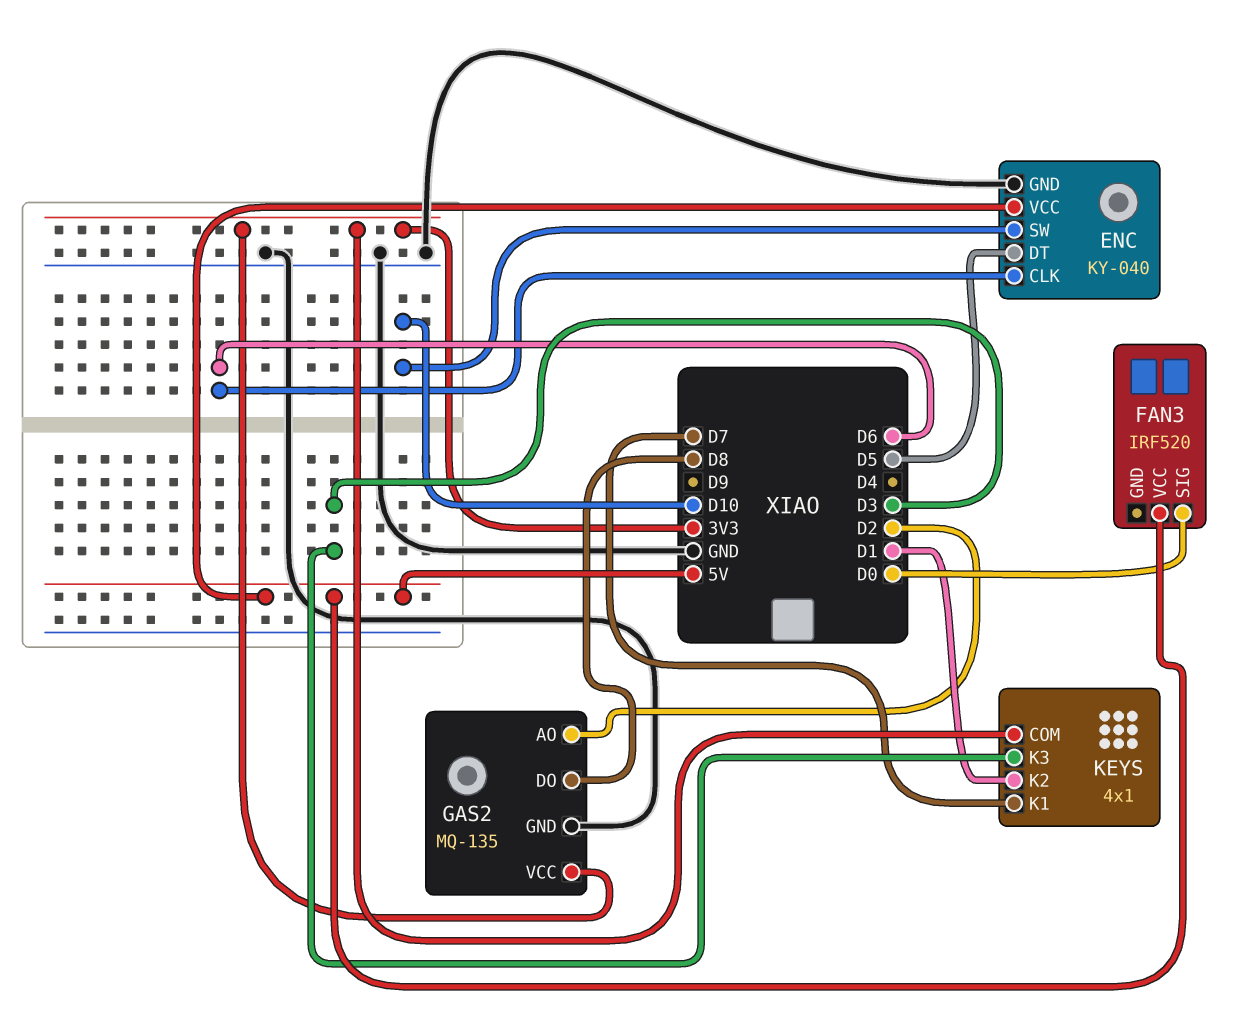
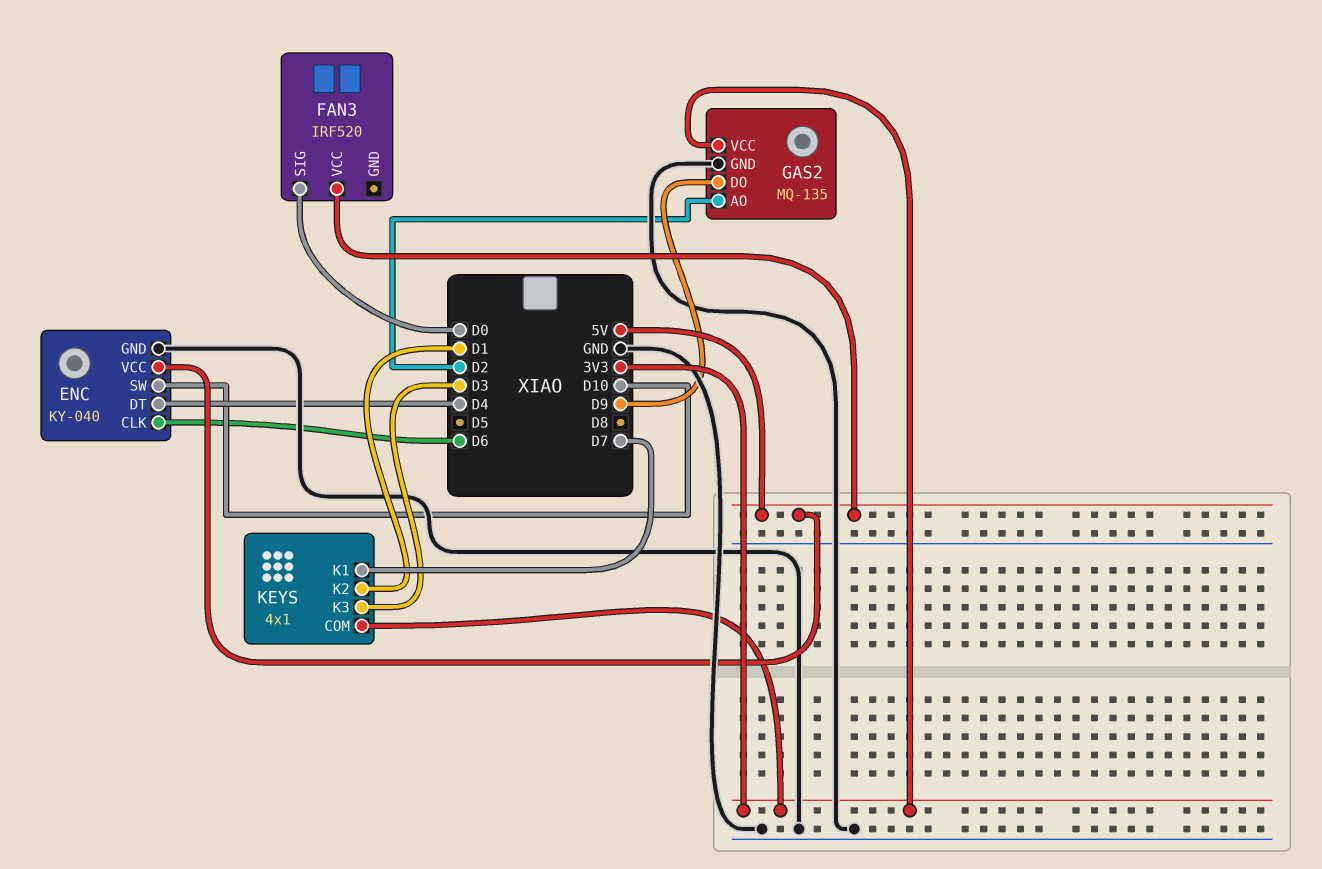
ENC pin DT: D5 -> D4
GAS2 pin DO: D8 -> D9

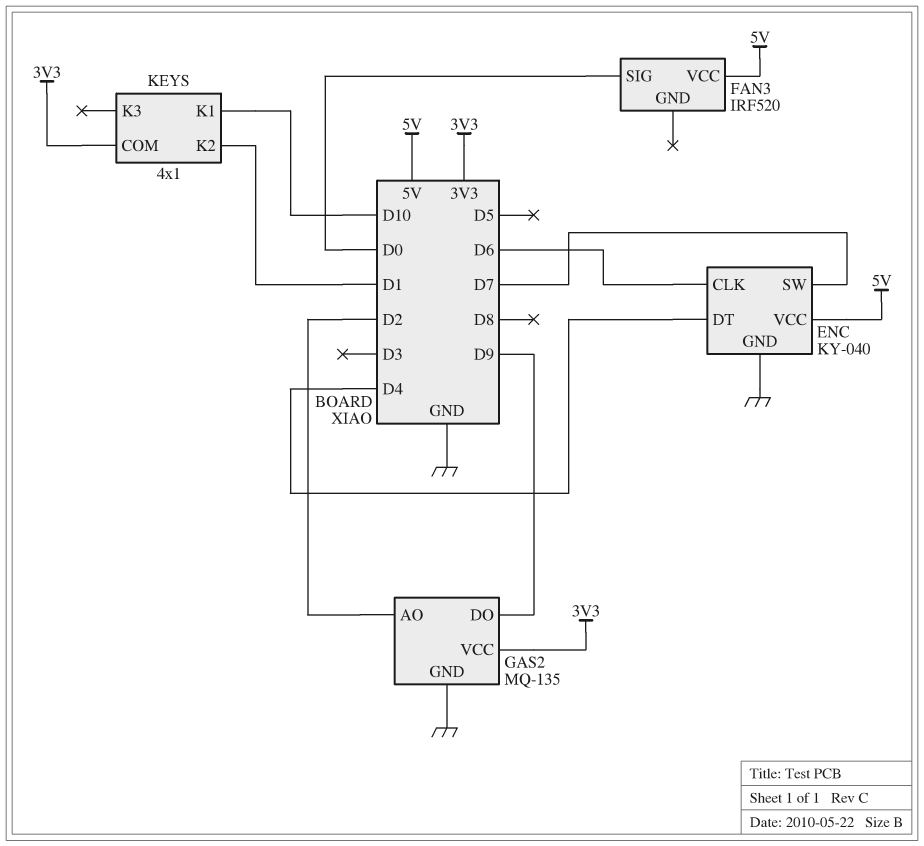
ENC pin SW: D10 -> D7
KEYS pin K1: D7 -> D10
KEYS pin K3: D3 -> none

